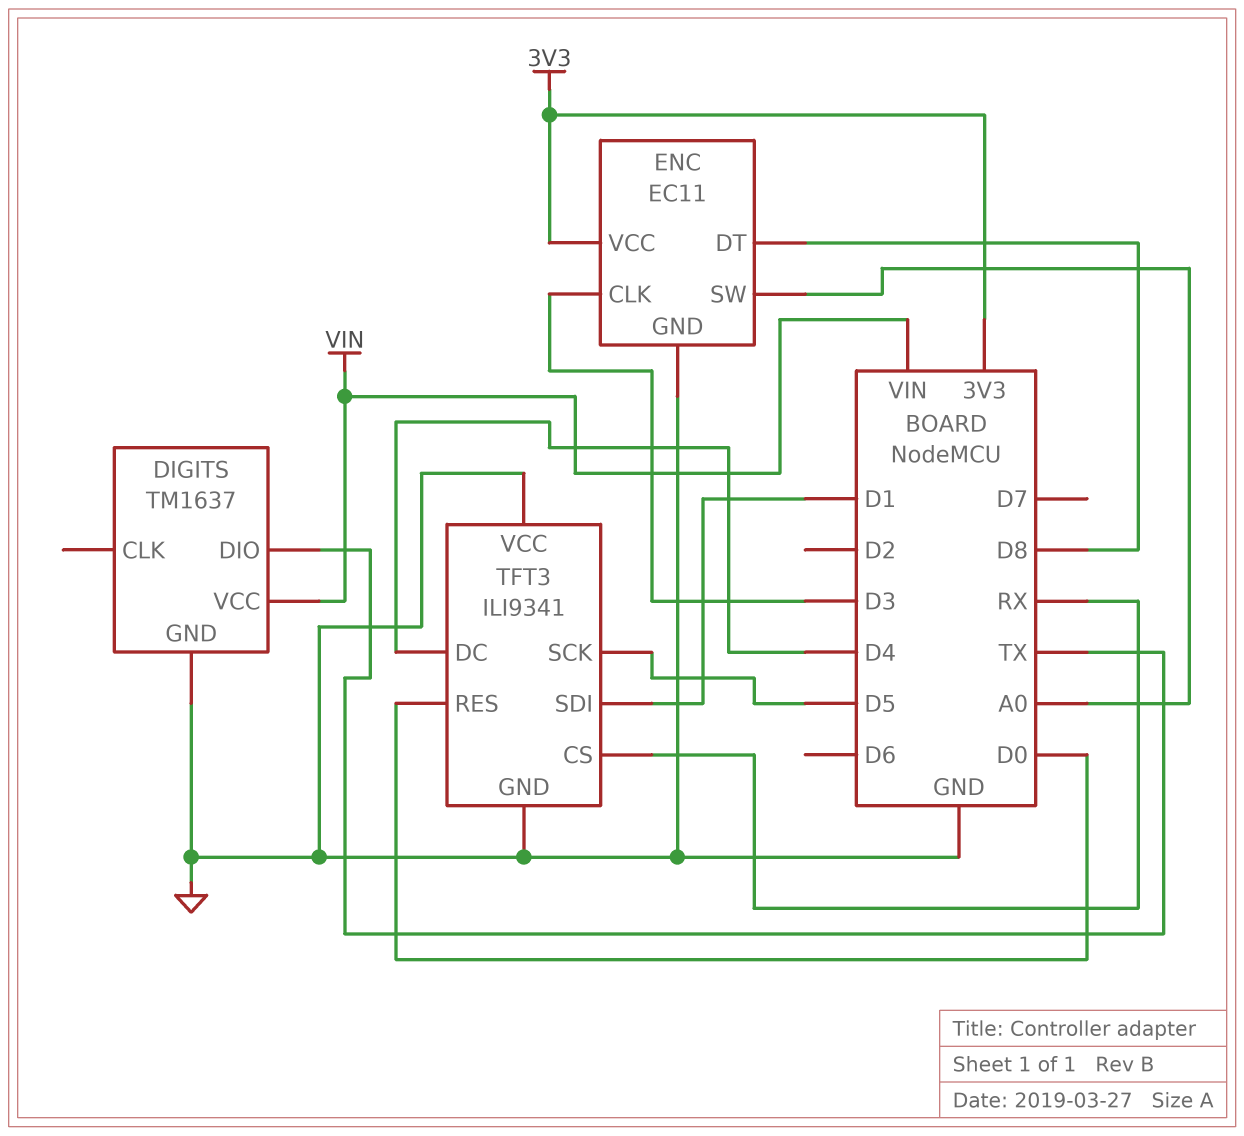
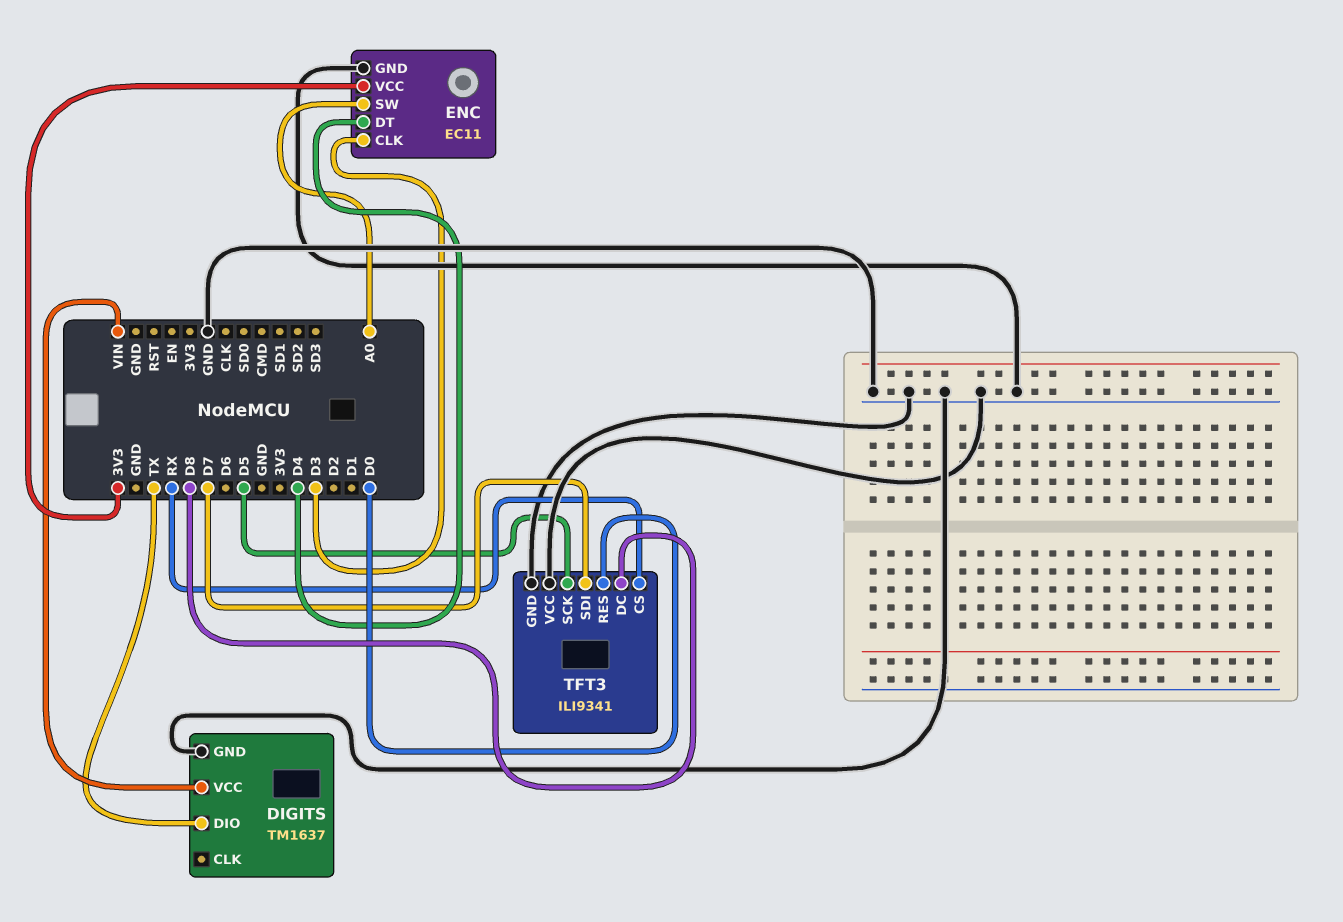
ENC pin DT: D8 -> D4
TFT3 pin DC: D4 -> D8
TFT3 pin SDI: D1 -> D7

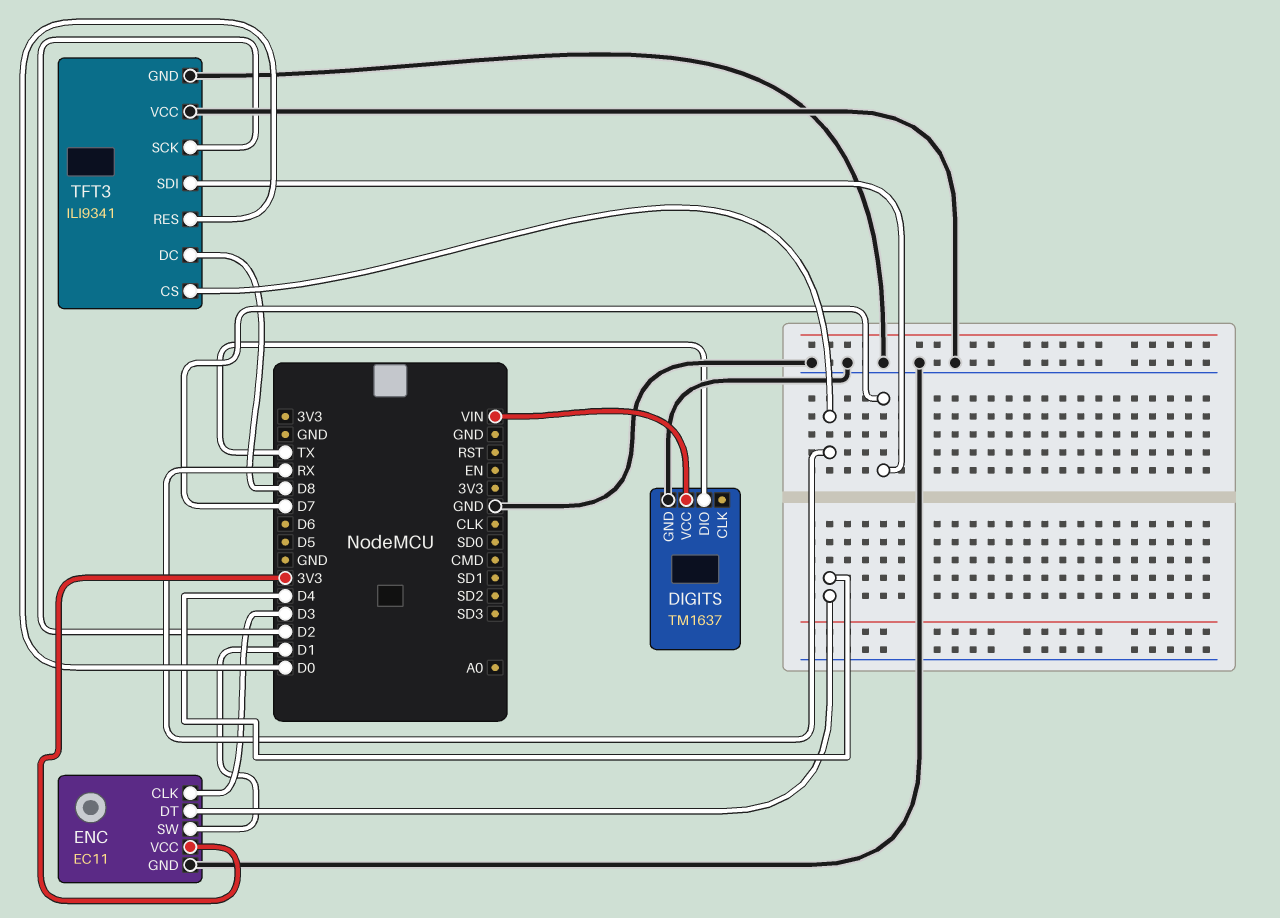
ENC pin SW: A0 -> D1
TFT3 pin SCK: D5 -> D2

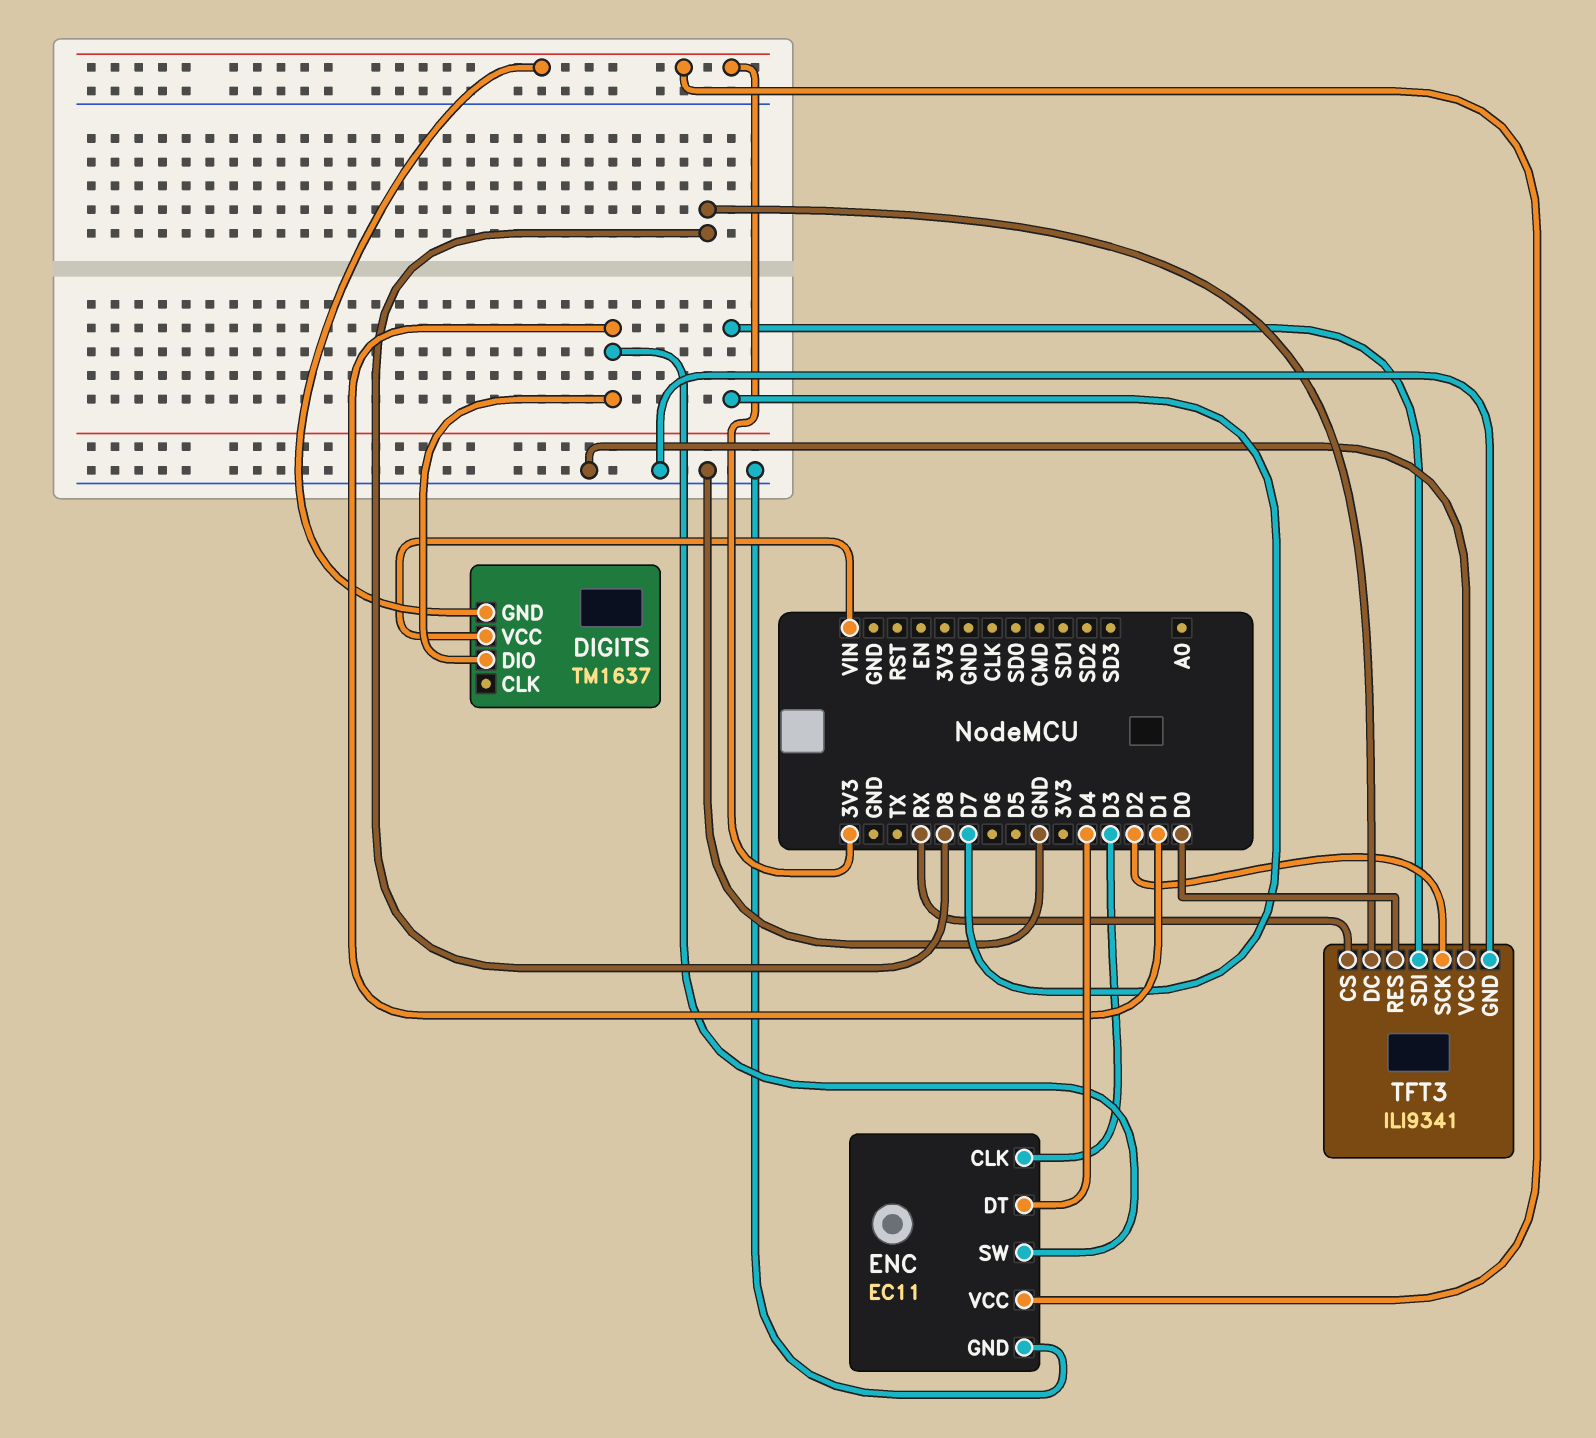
DIGITS pin DIO: TX -> D1
DIGITS pin GND: GND -> 3V3

